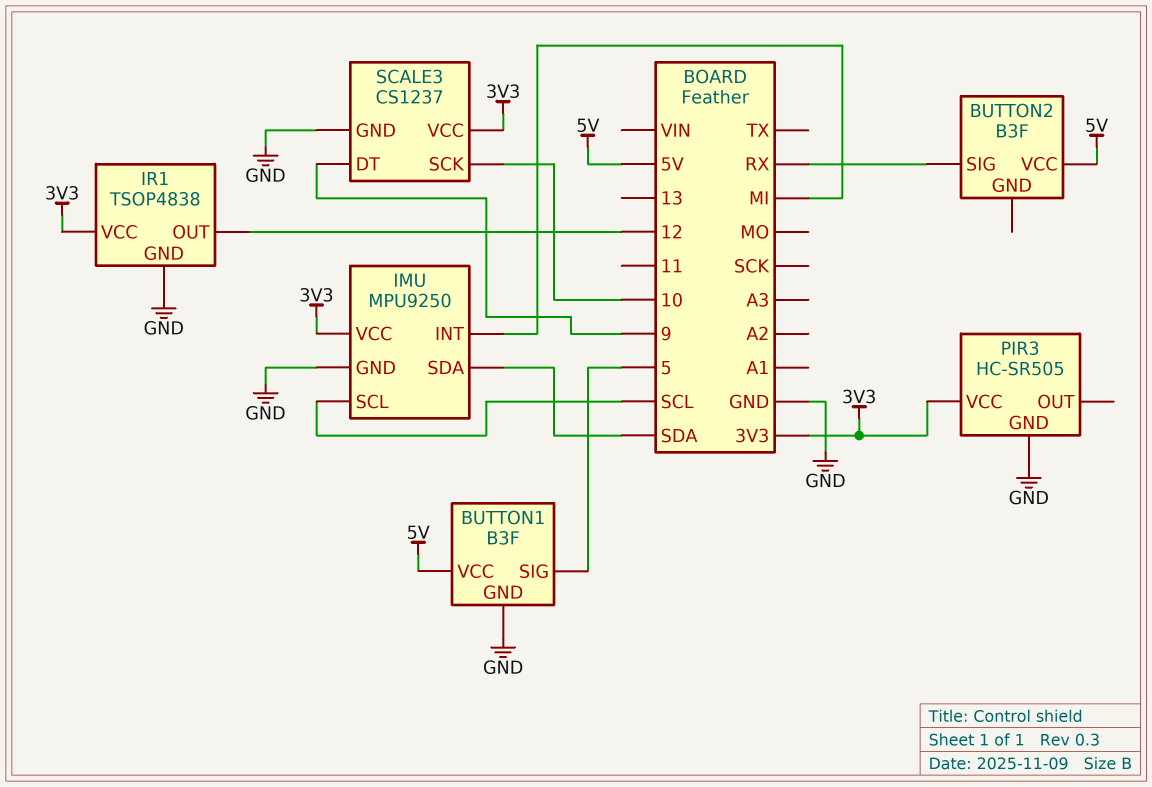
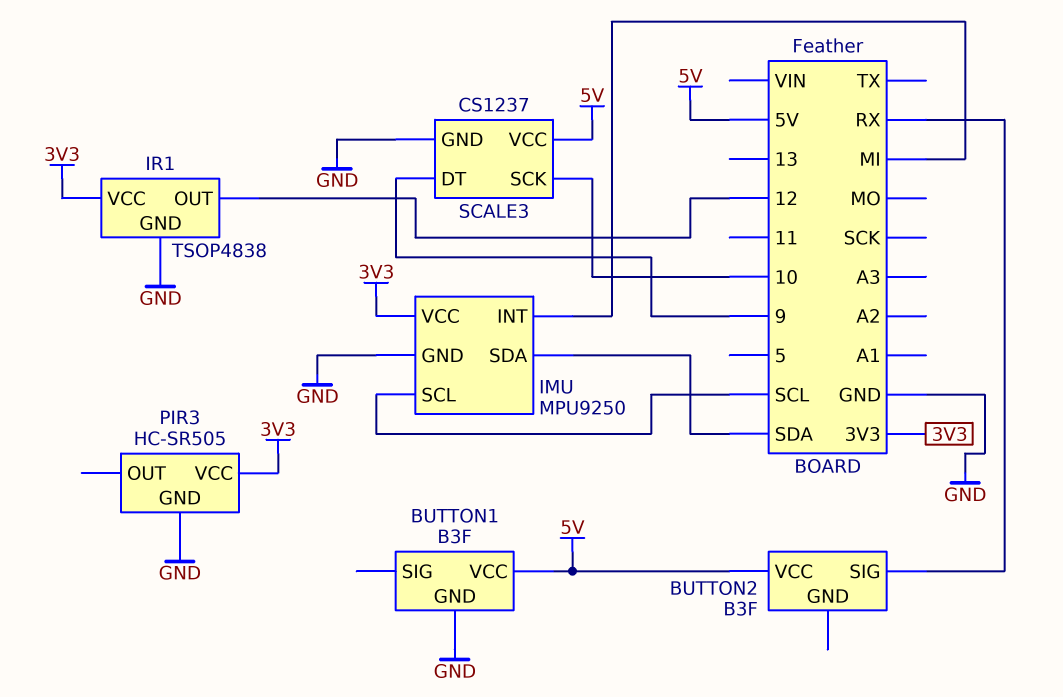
BUTTON1 pin SIG: 5 -> none
SCALE3 pin VCC: 3V3 -> 5V

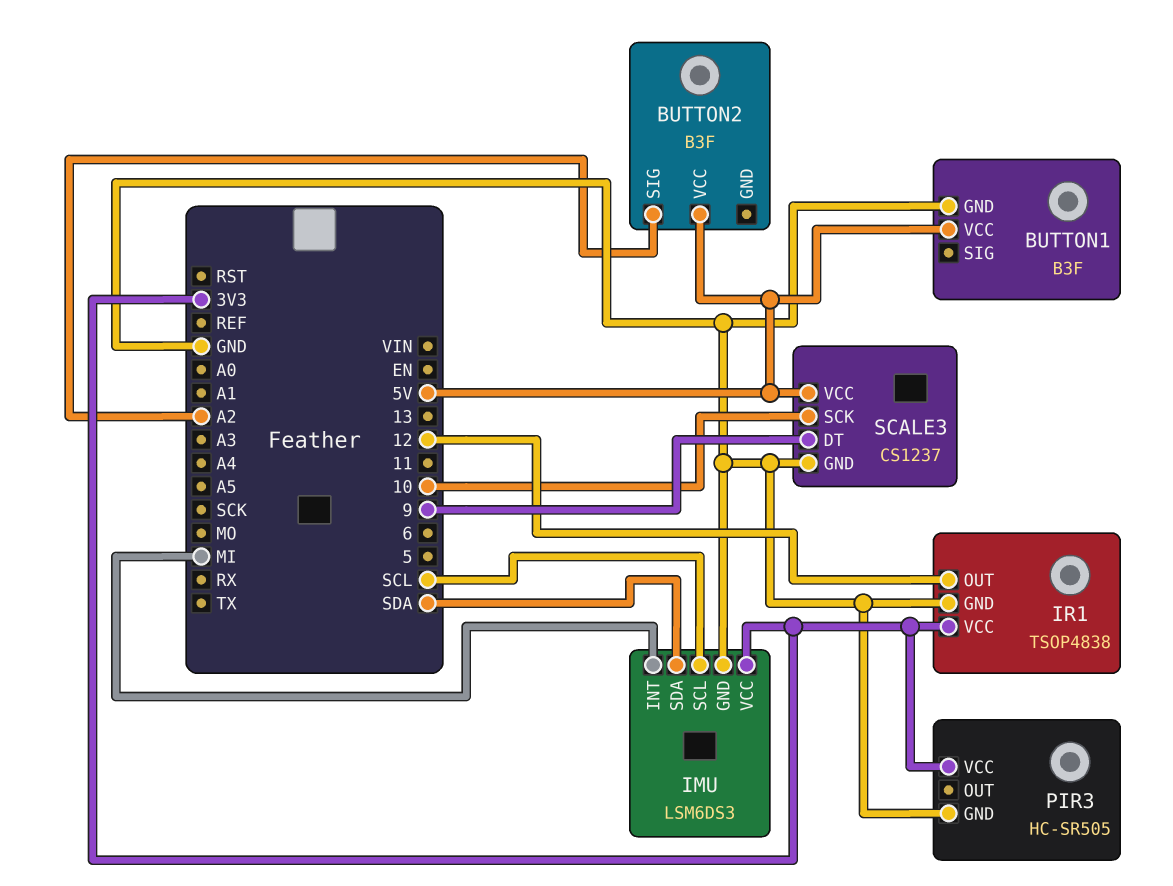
BUTTON2 pin SIG: RX -> A2
IMU: MPU9250 -> LSM6DS3

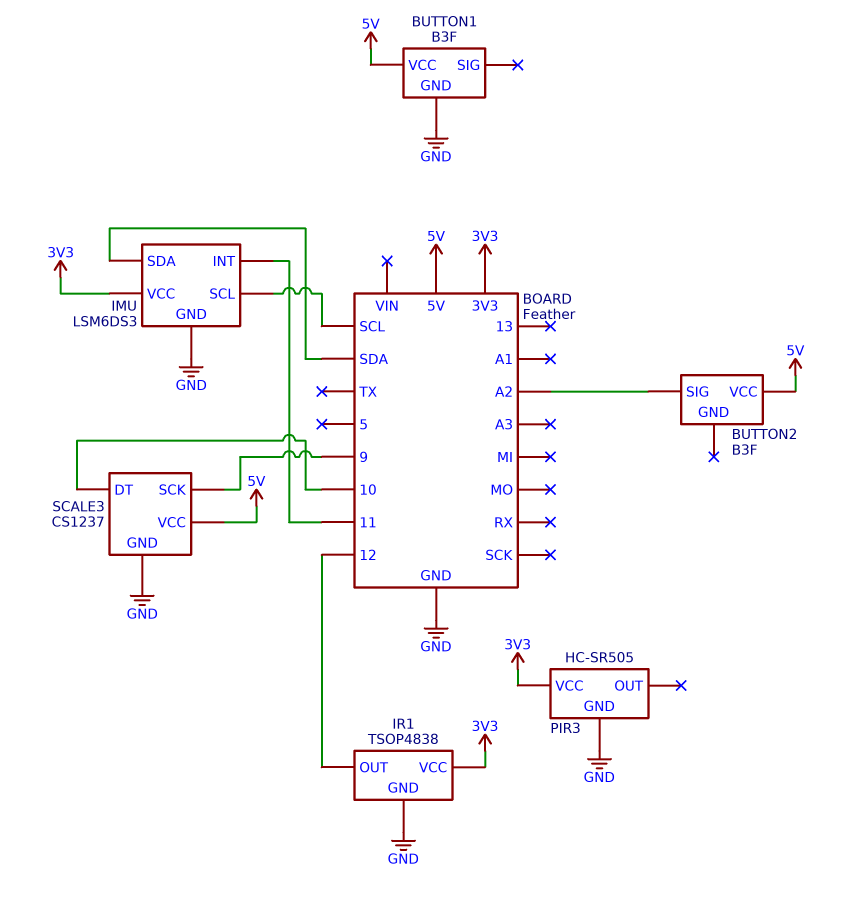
IMU pin INT: MI -> 11
SCALE3 pin DT: 9 -> 10
SCALE3 pin SCK: 10 -> 9

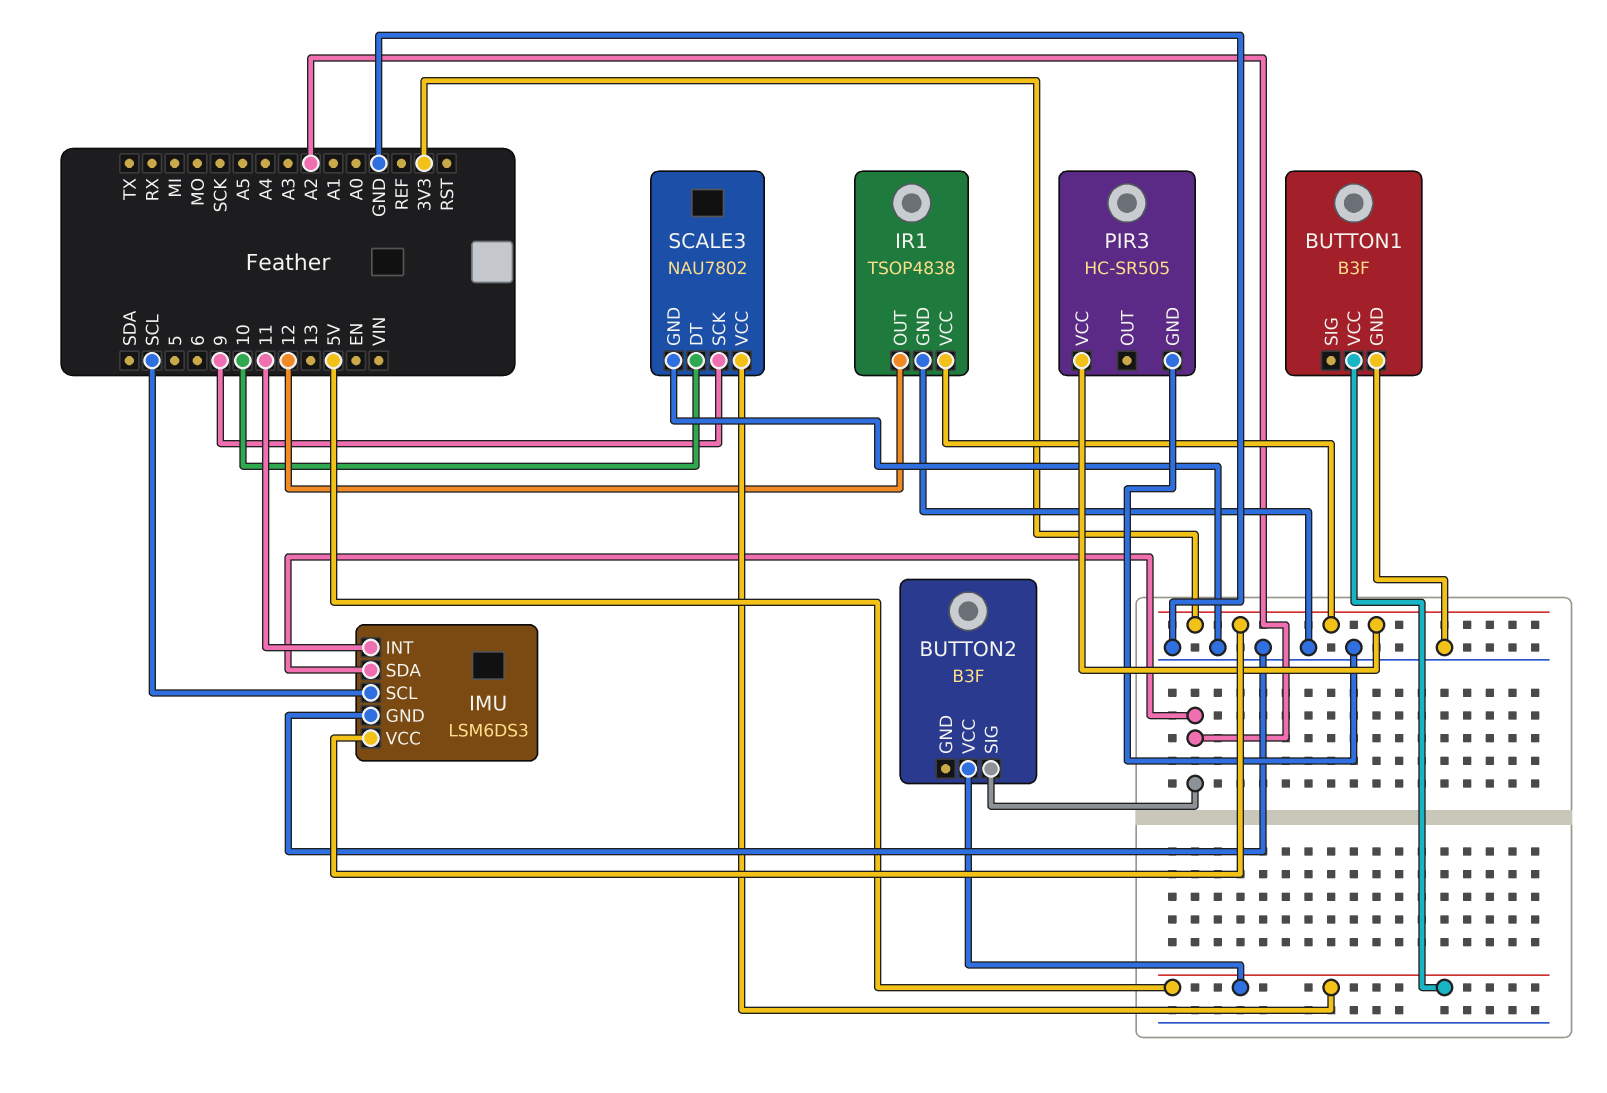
IMU pin SDA: SDA -> A2
SCALE3: CS1237 -> NAU7802

